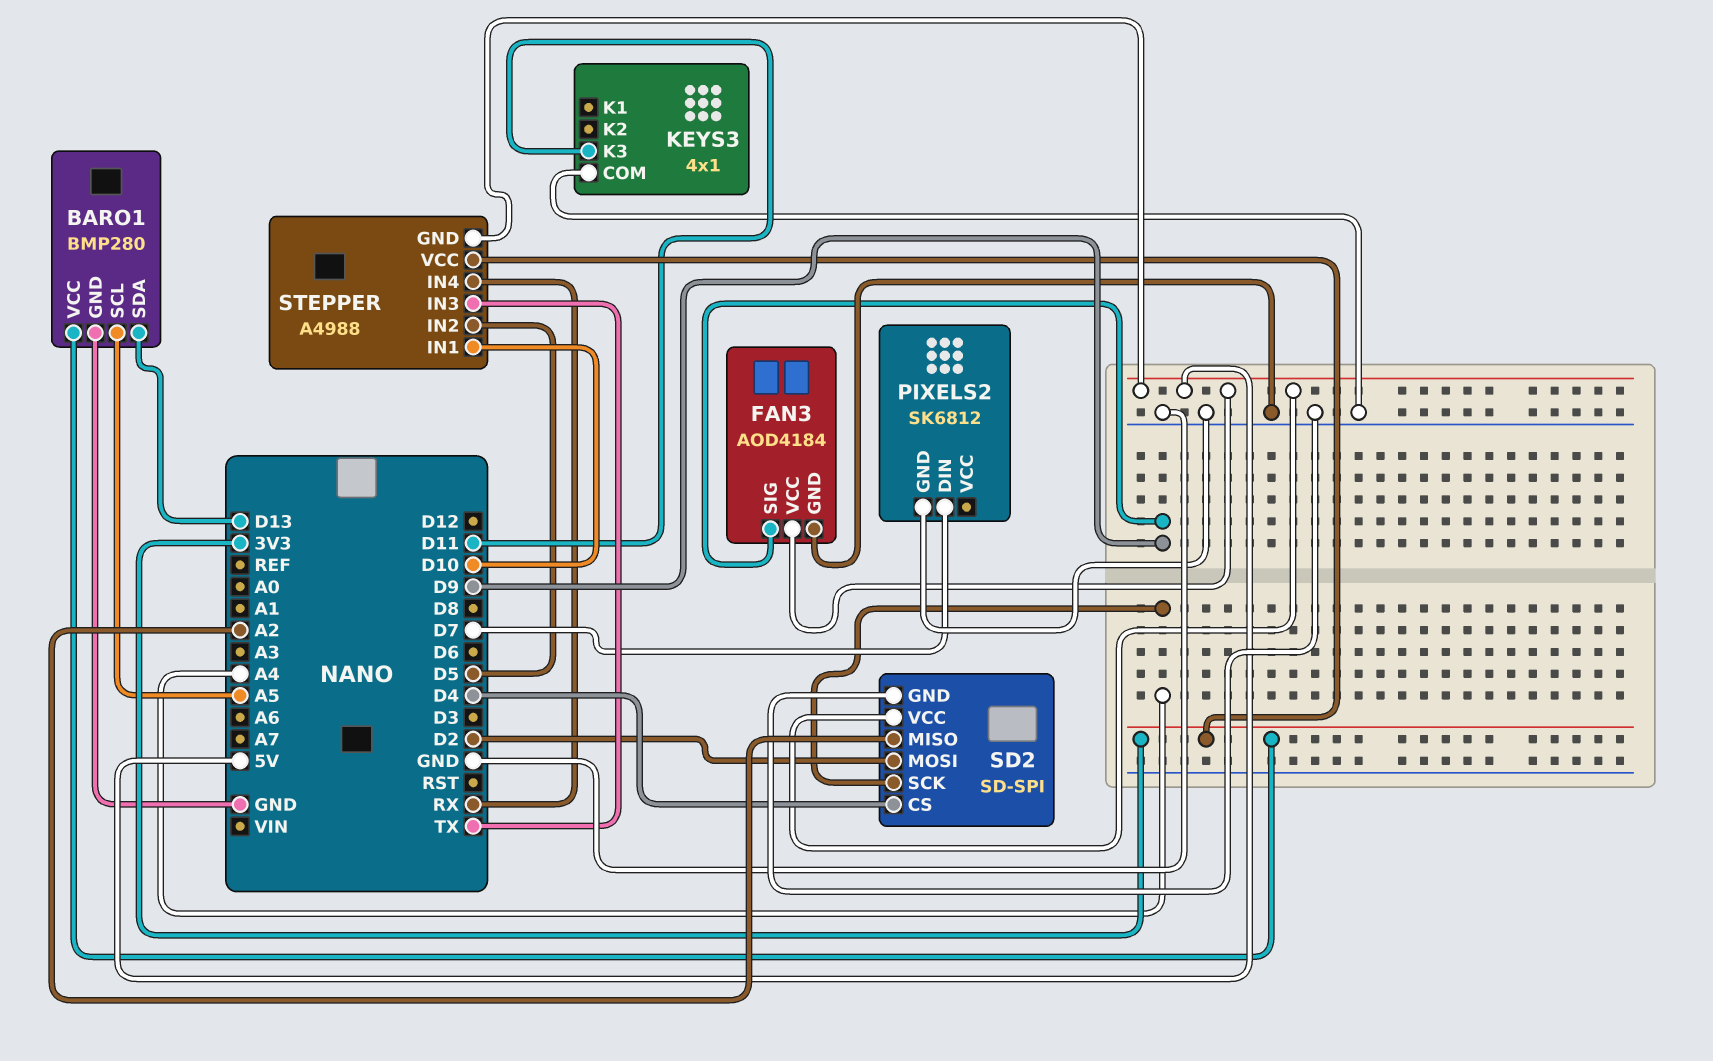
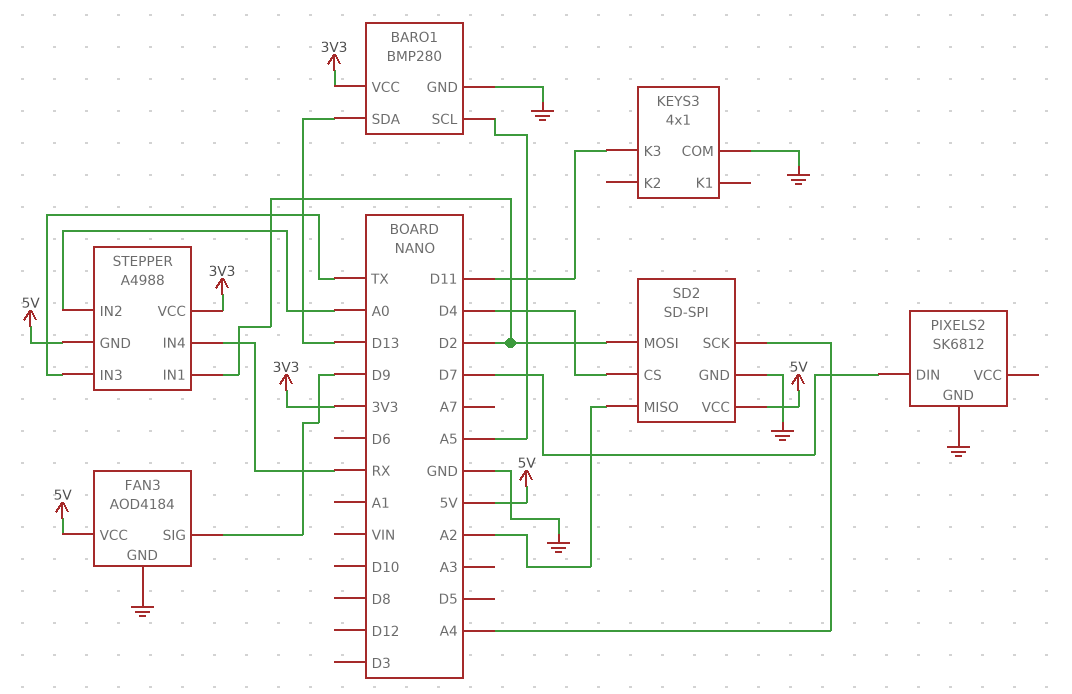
STEPPER pin IN1: D10 -> D2
STEPPER pin IN2: D5 -> A0

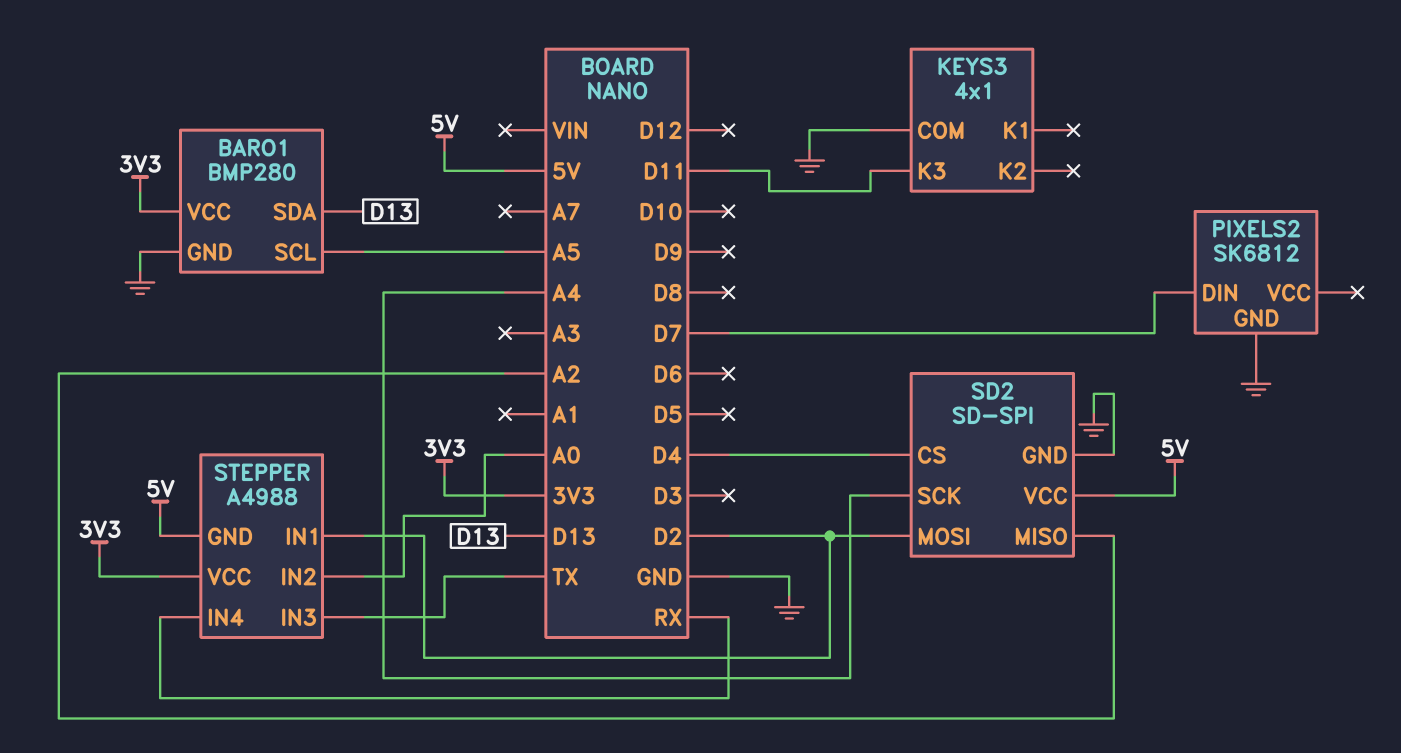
FAN3: AOD4184 -> none
FAN3 pin GND: GND -> none
FAN3 pin SIG: D9 -> none
FAN3 pin VCC: 5V -> none

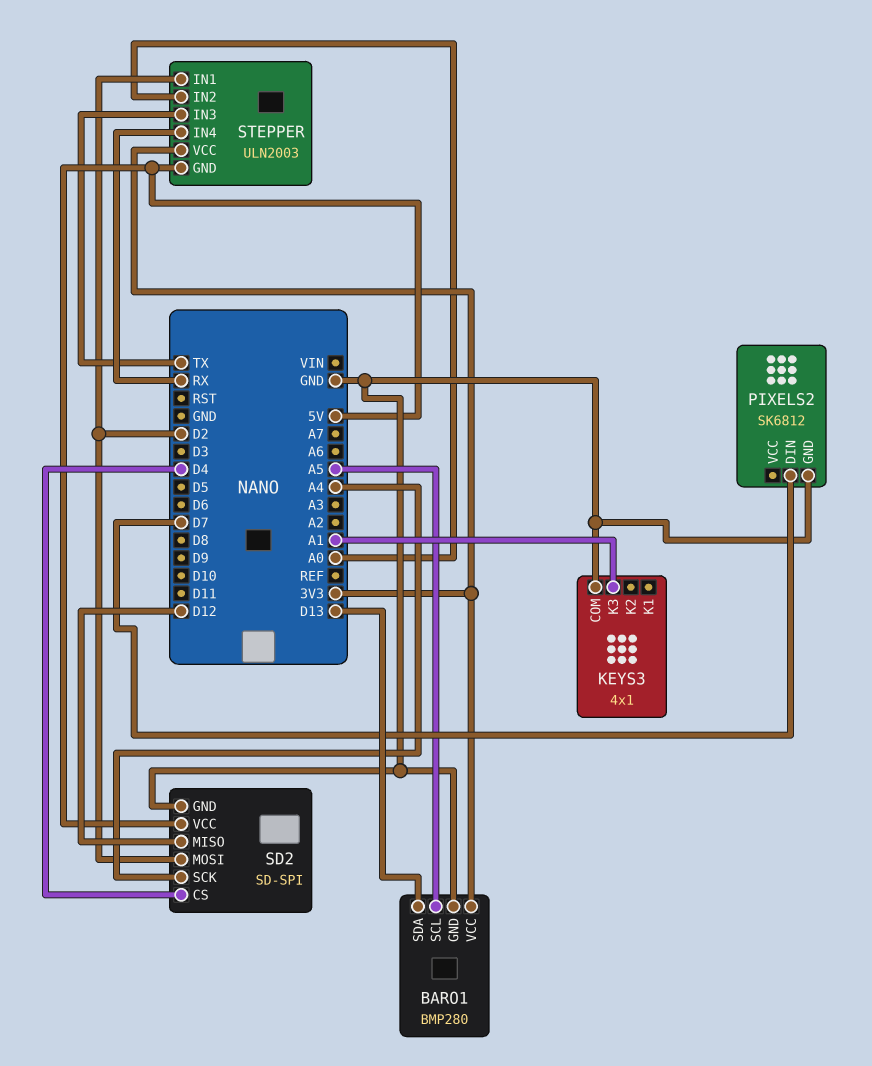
KEYS3 pin K3: D11 -> A1
SD2 pin MISO: A2 -> D12
STEPPER: A4988 -> ULN2003

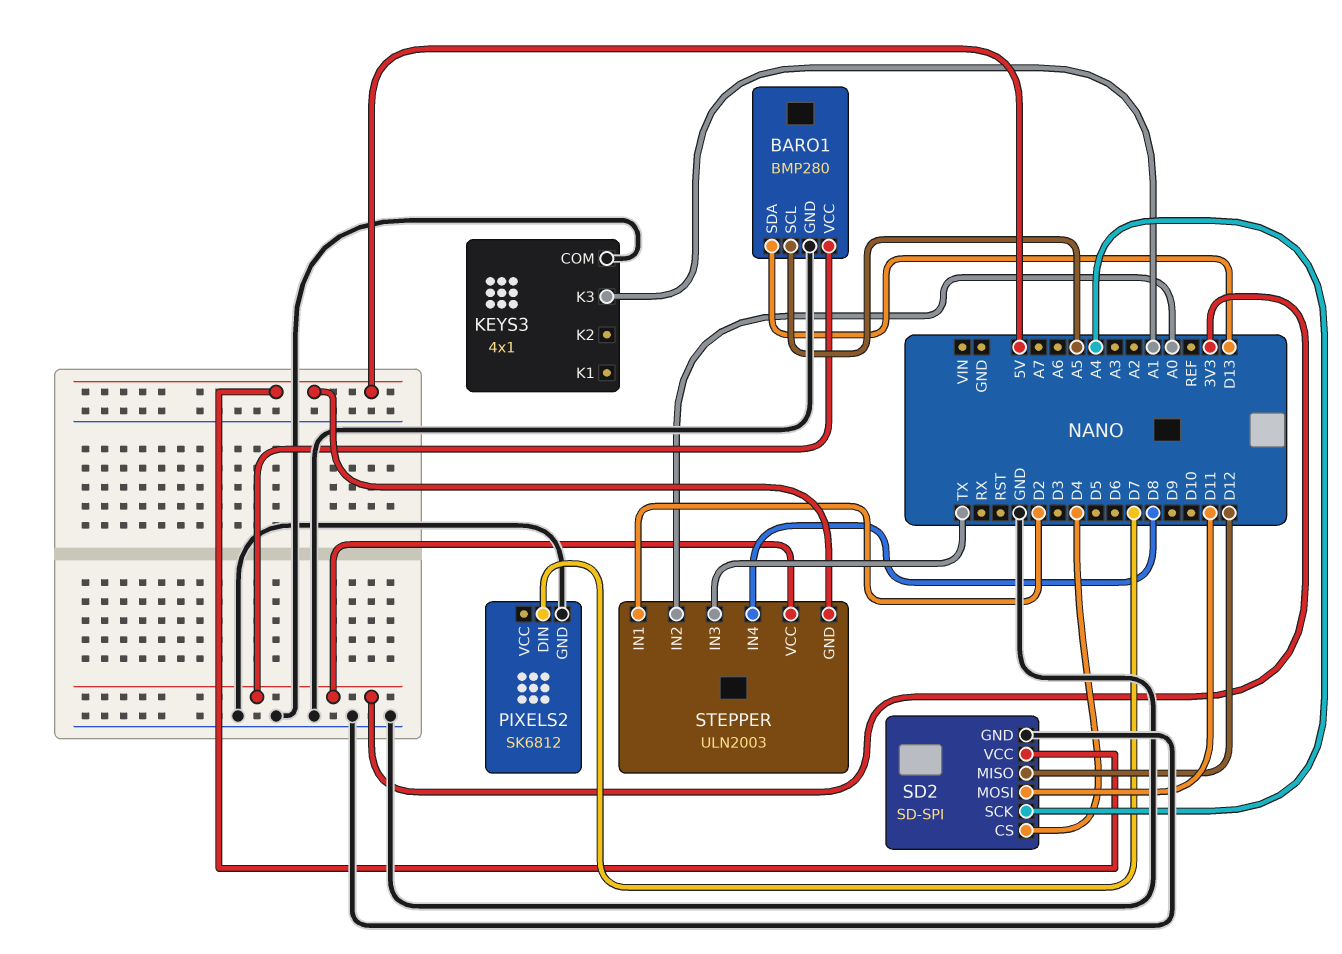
SD2 pin MOSI: D2 -> D11
STEPPER pin IN4: RX -> D8

